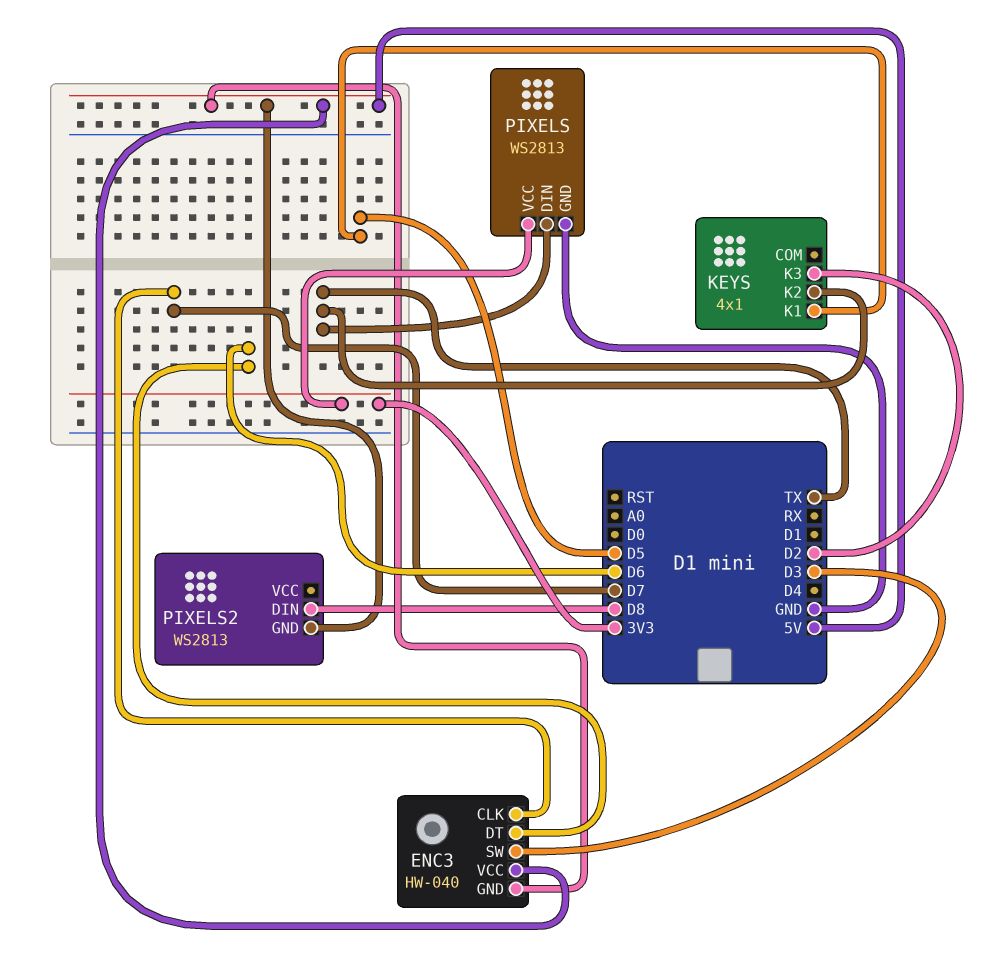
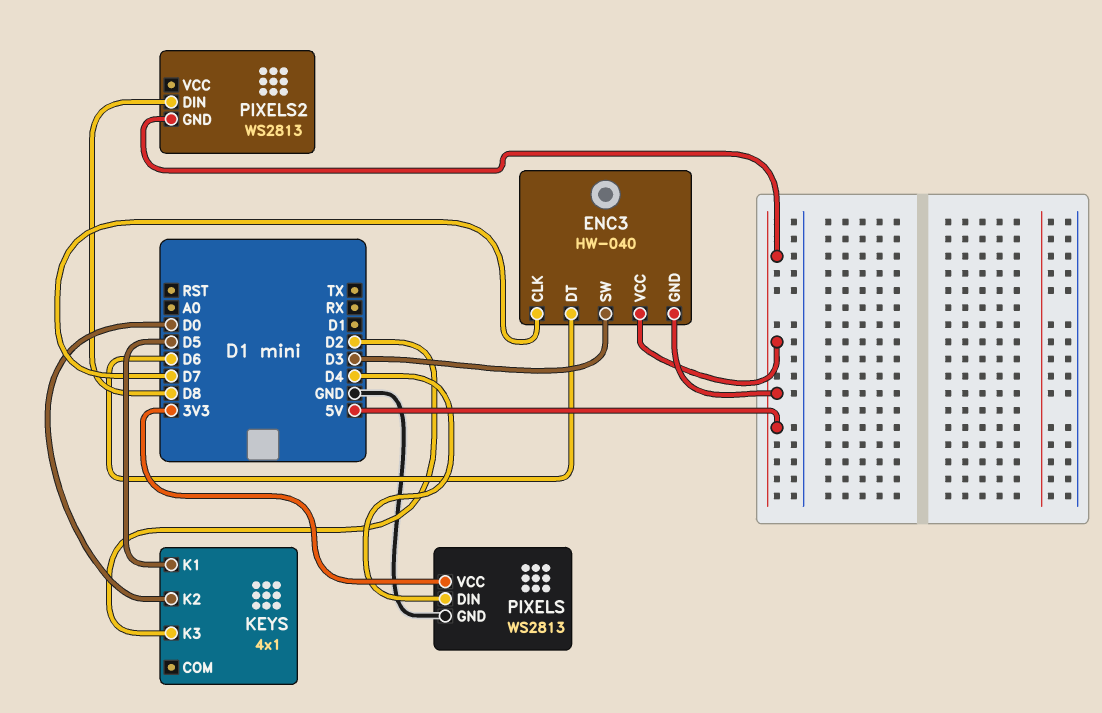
KEYS pin K2: TX -> D0
PIXELS pin DIN: TX -> D4

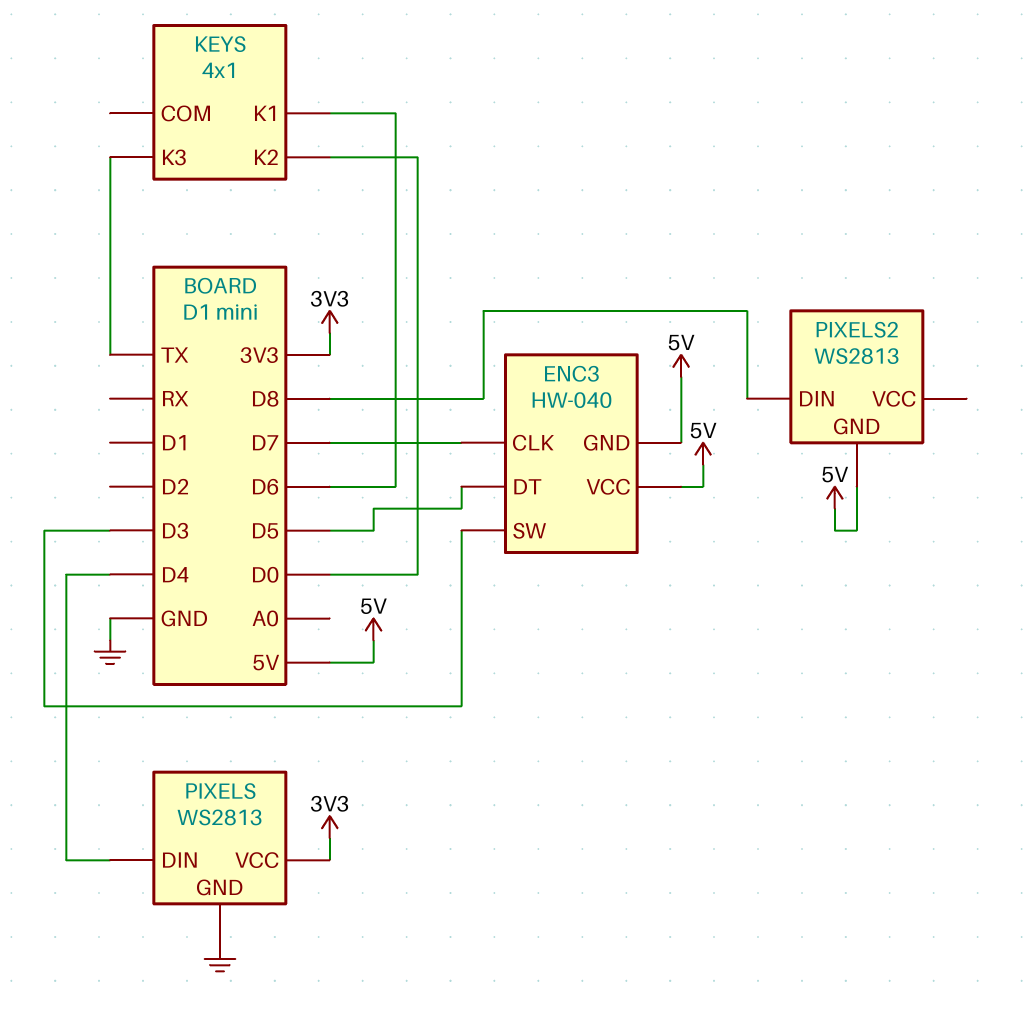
ENC3 pin DT: D6 -> D5
KEYS pin K1: D5 -> D6
KEYS pin K3: D2 -> TX

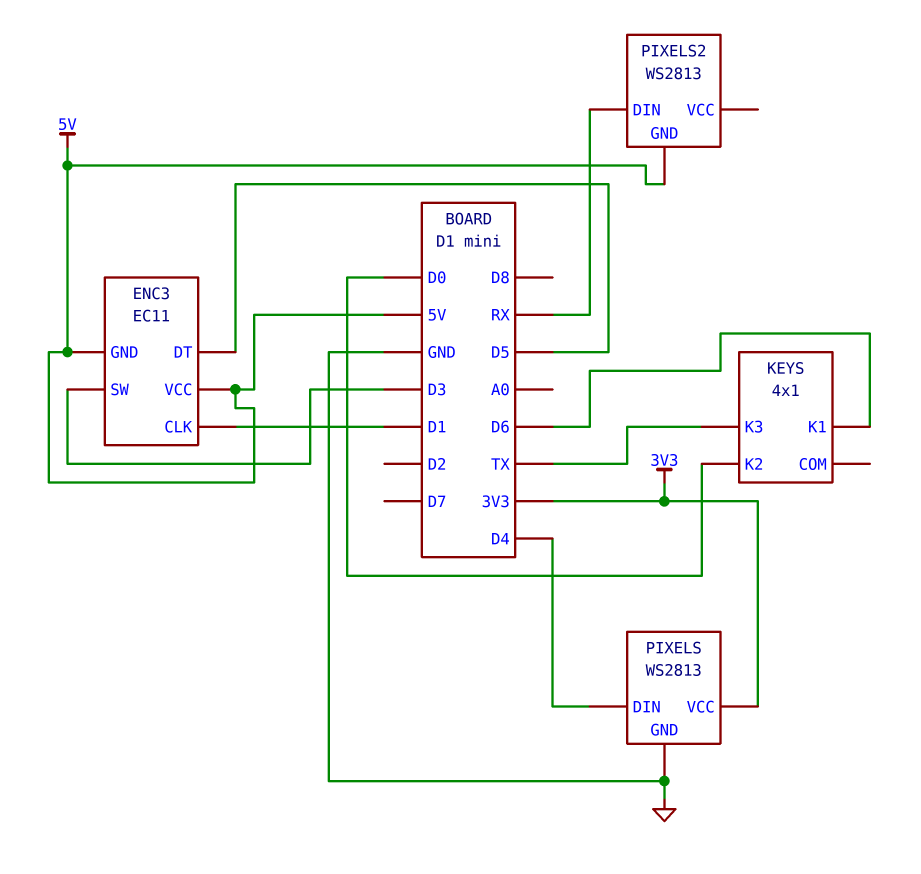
ENC3: HW-040 -> EC11
ENC3 pin CLK: D7 -> D1
PIXELS2 pin DIN: D8 -> RX

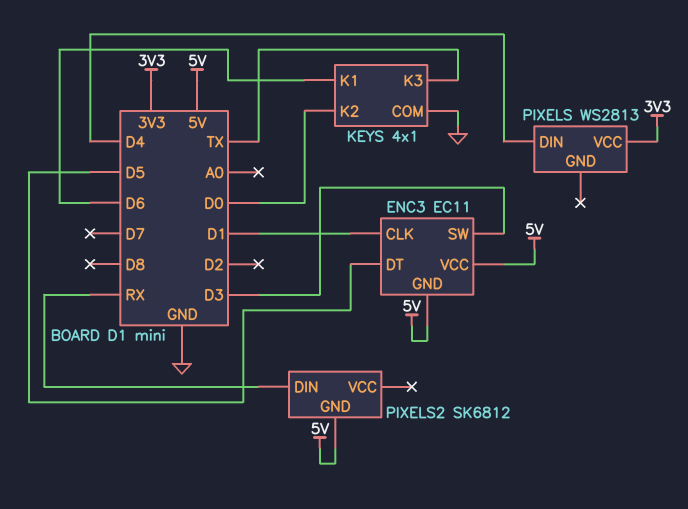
KEYS pin COM: none -> GND
PIXELS pin GND: GND -> none
PIXELS2: WS2813 -> SK6812

